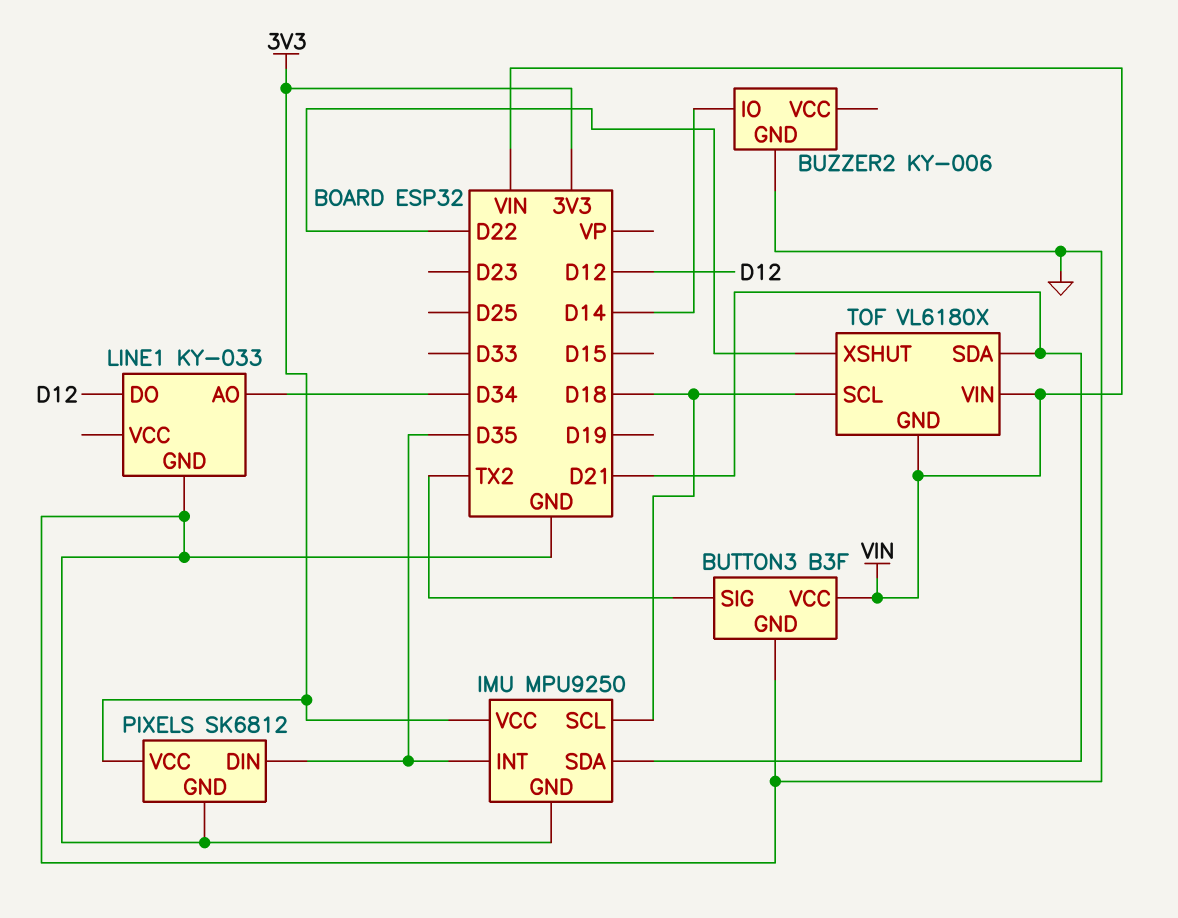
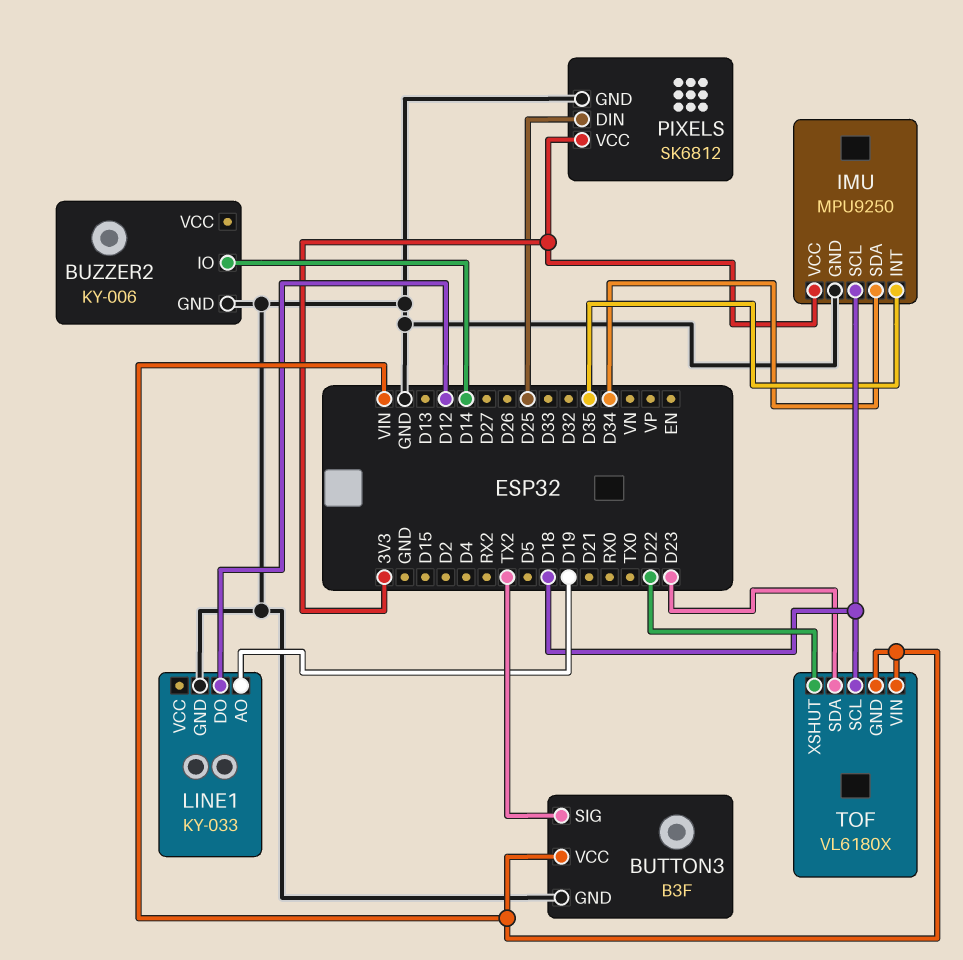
IMU pin SDA: D21 -> D34
LINE1 pin AO: D34 -> D19
PIXELS pin DIN: D35 -> D25
TOF pin SDA: D21 -> D23

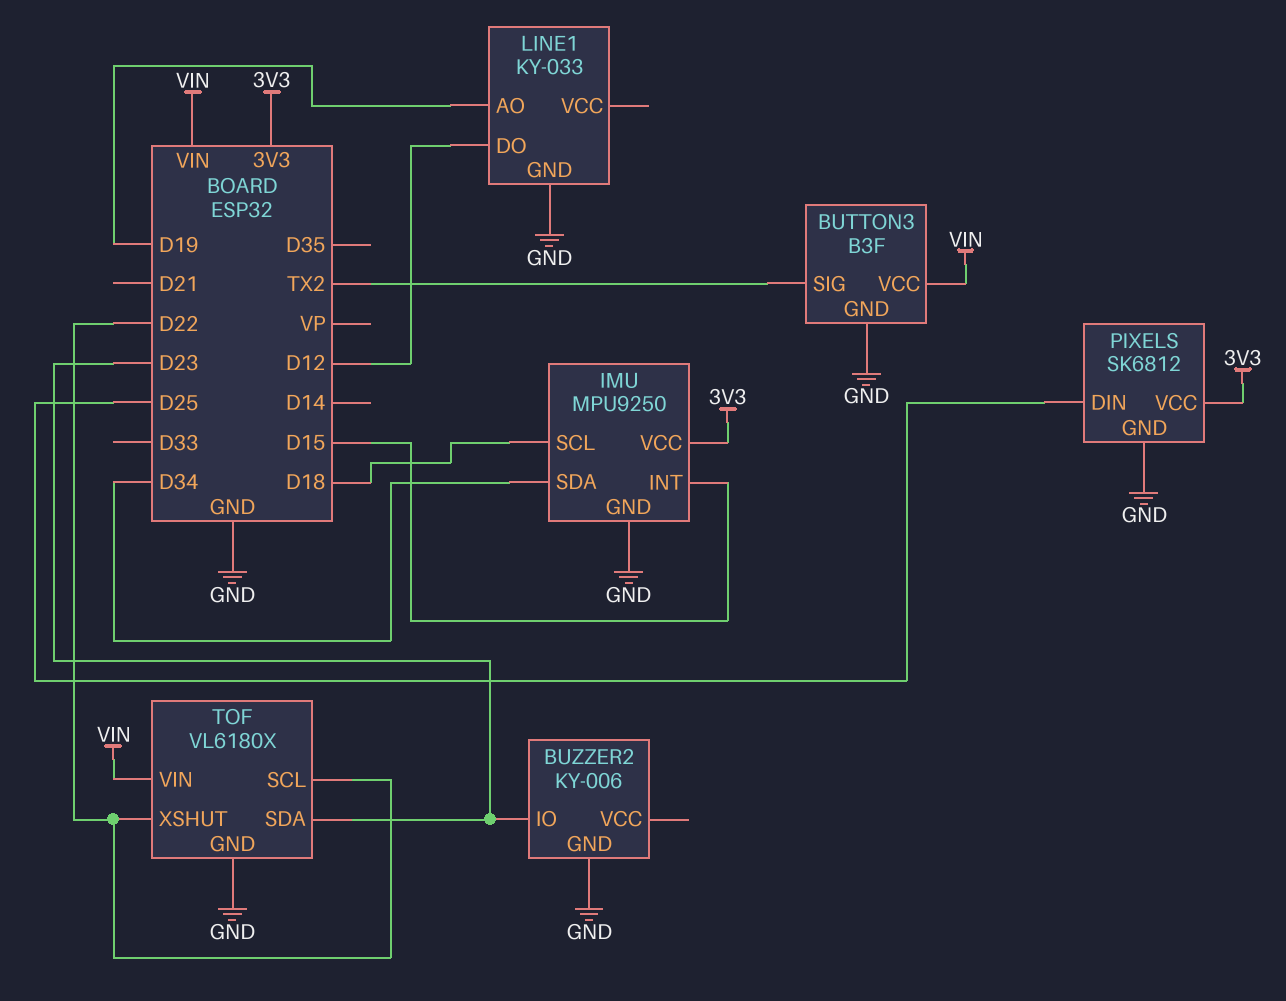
BUZZER2 pin IO: D14 -> D23
IMU pin INT: D35 -> D15
TOF pin GND: VIN -> GND
TOF pin SCL: D18 -> D22

